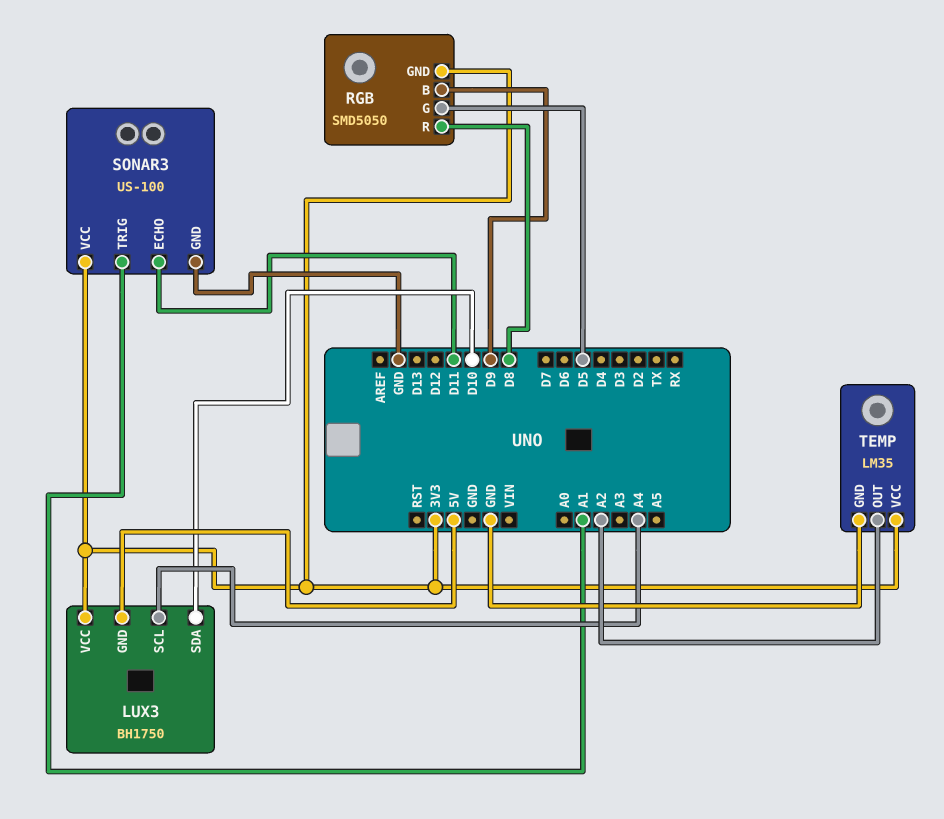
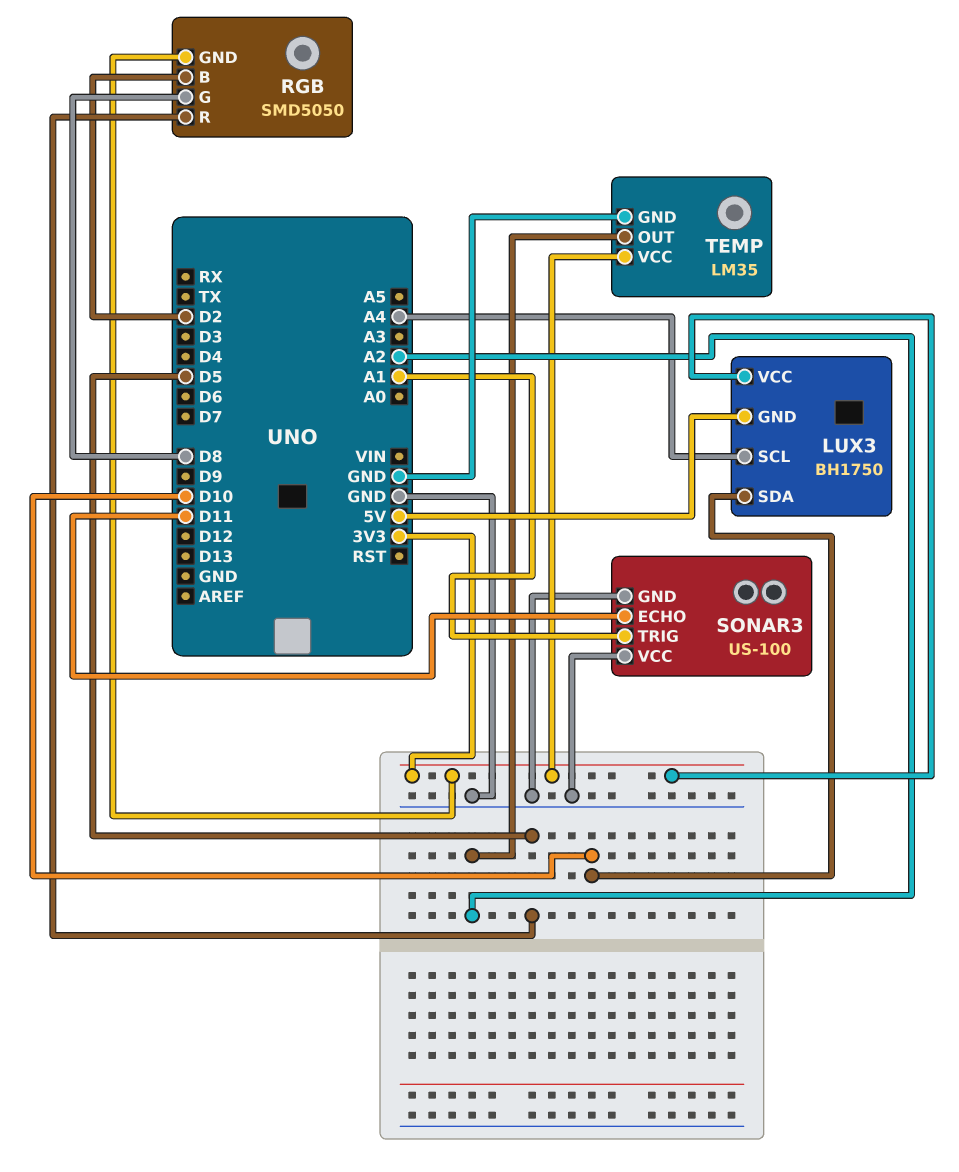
RGB pin B: D9 -> D2
RGB pin G: D5 -> D8
RGB pin R: D8 -> D5
SONAR3 pin VCC: 3V3 -> GND

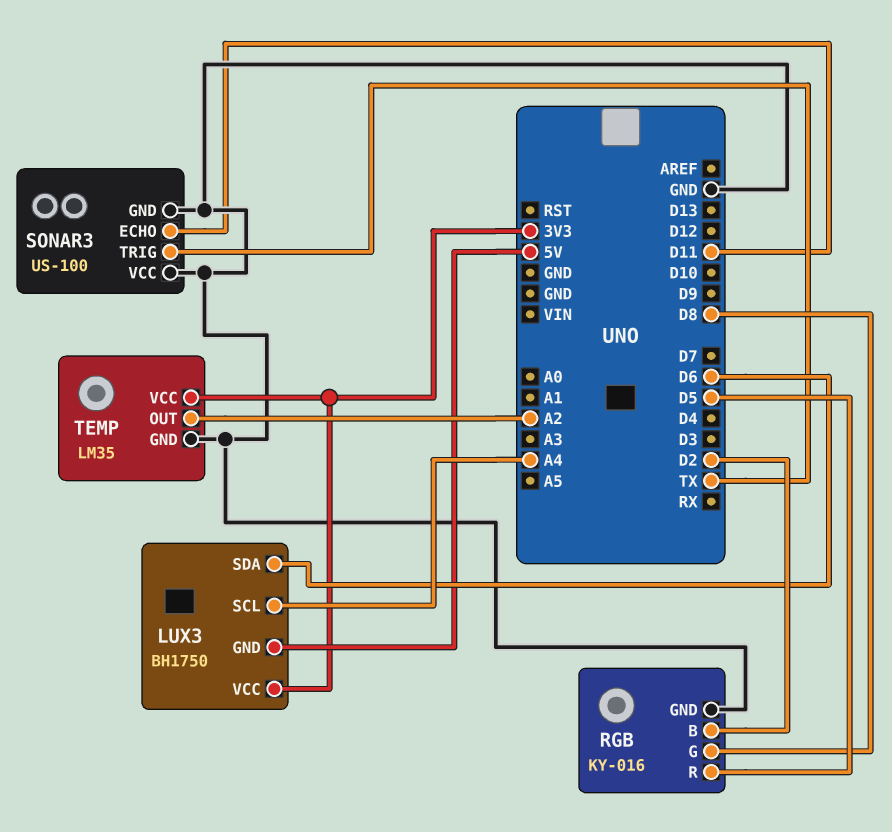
LUX3 pin SDA: D10 -> D6
RGB: SMD5050 -> KY-016
RGB pin GND: 3V3 -> GND
SONAR3 pin TRIG: A1 -> TX

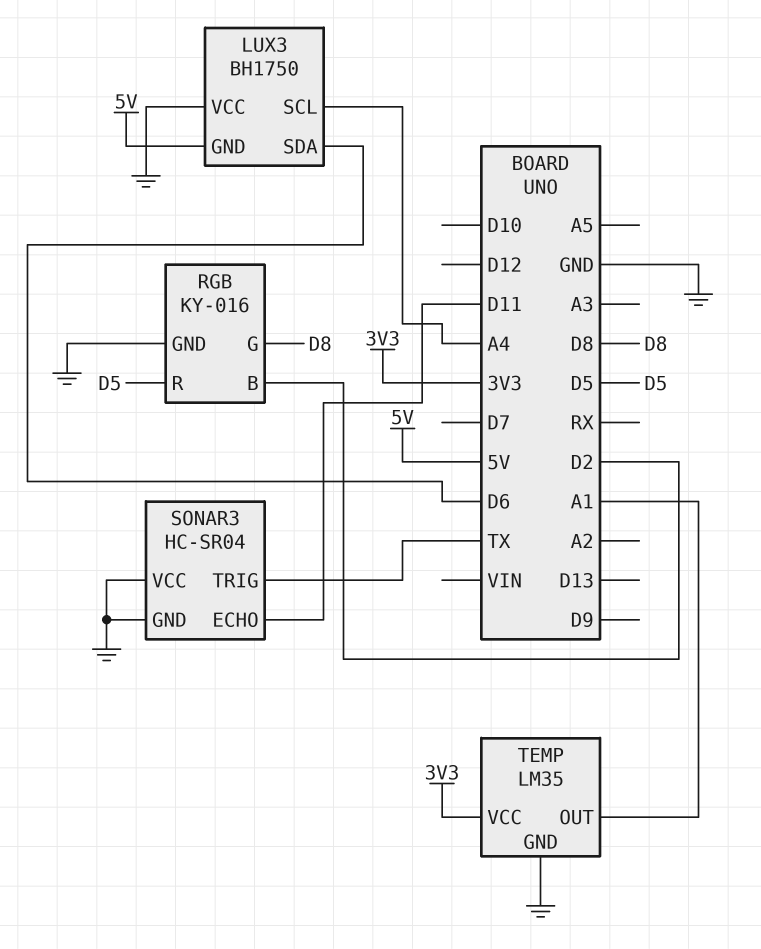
LUX3 pin VCC: 3V3 -> GND
SONAR3: US-100 -> HC-SR04
TEMP pin OUT: A2 -> A1

